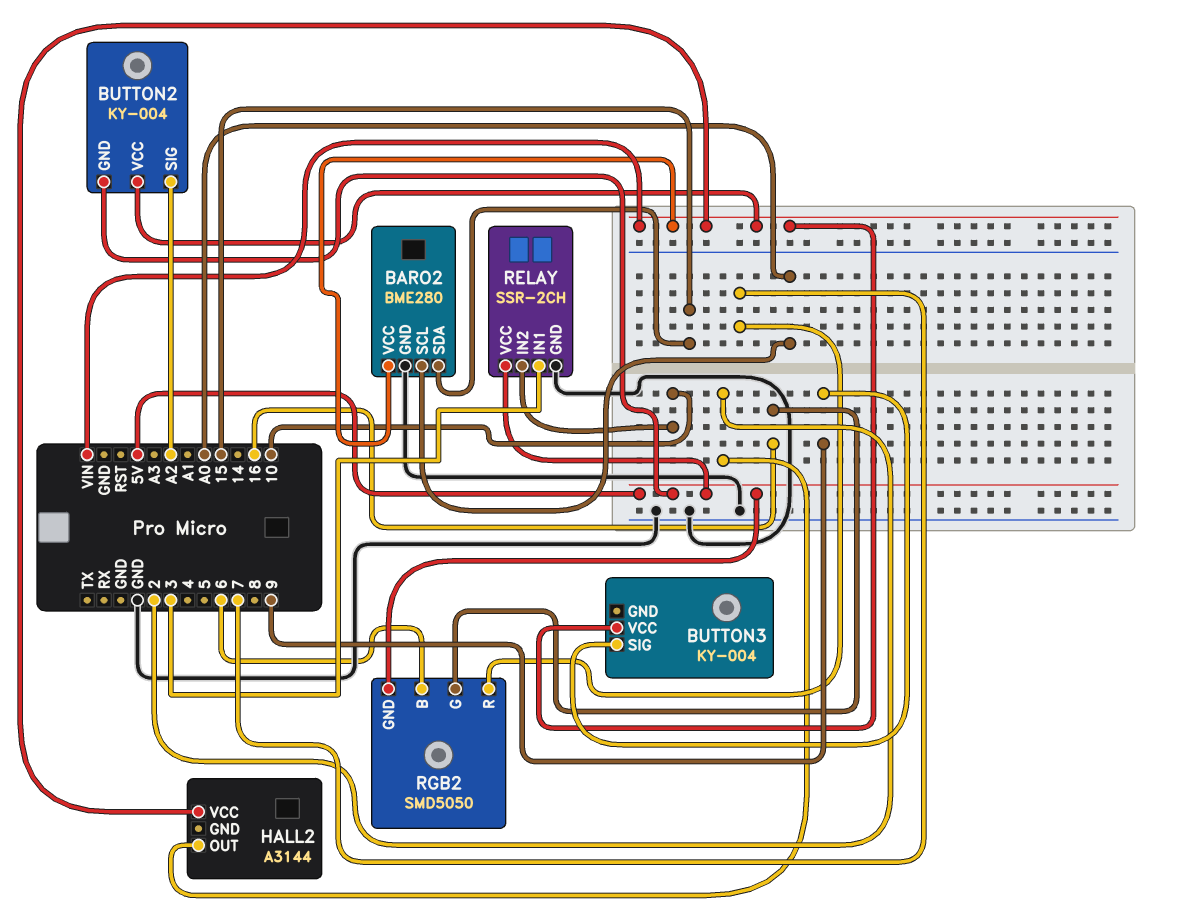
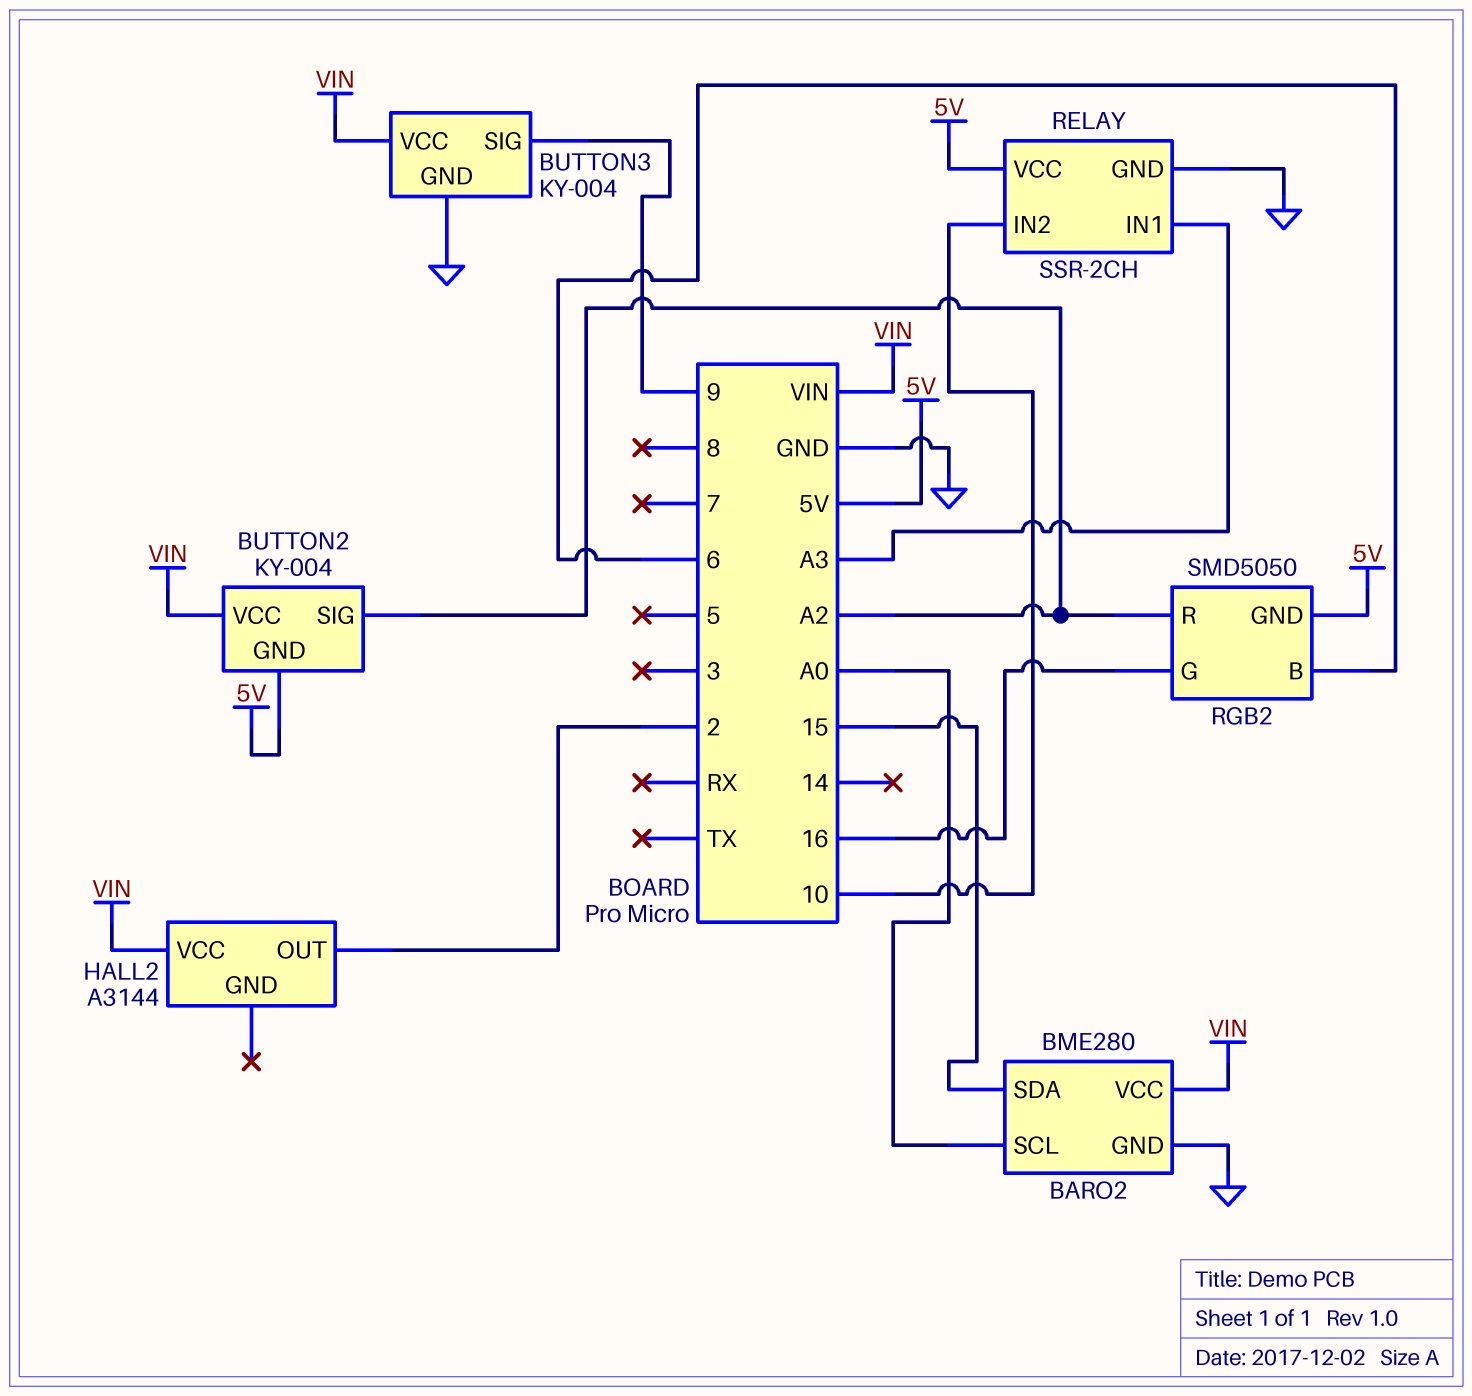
BUTTON3 pin GND: none -> GND
RELAY pin IN1: 3 -> A3
RGB2 pin R: 7 -> A2

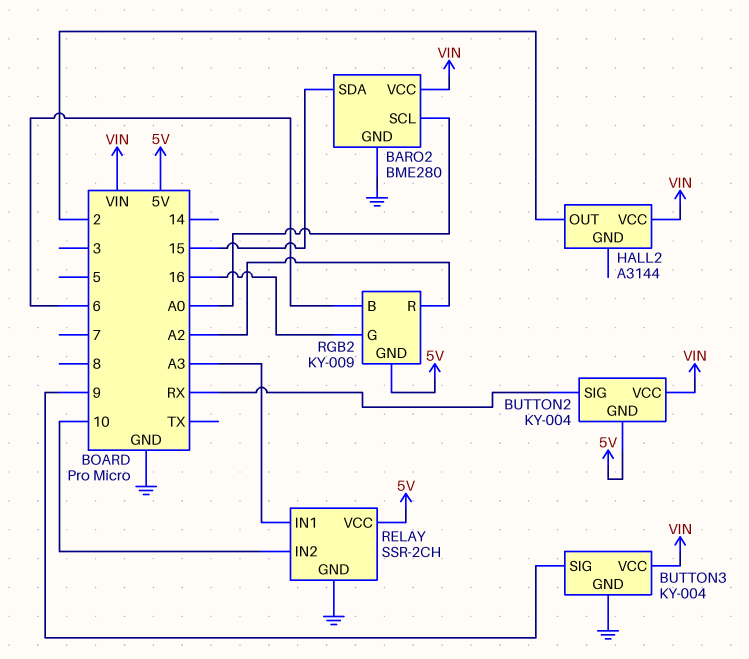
BUTTON2 pin SIG: A2 -> RX
RGB2: SMD5050 -> KY-009

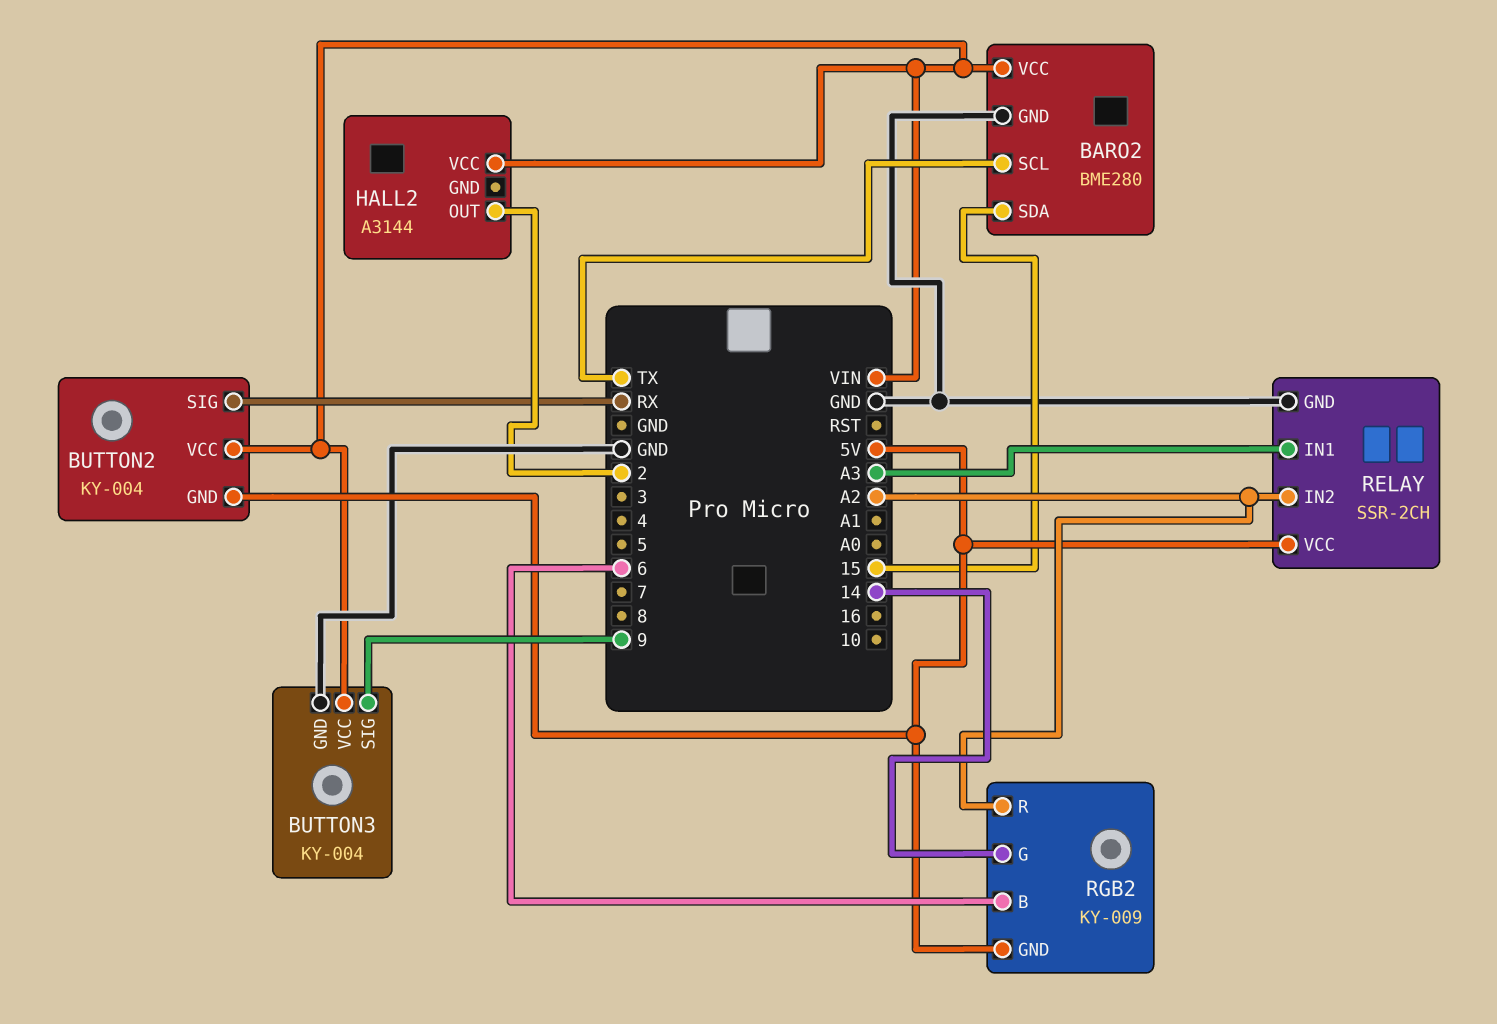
BARO2 pin SCL: A0 -> TX
RELAY pin IN2: 10 -> A2
RGB2 pin G: 16 -> 14

